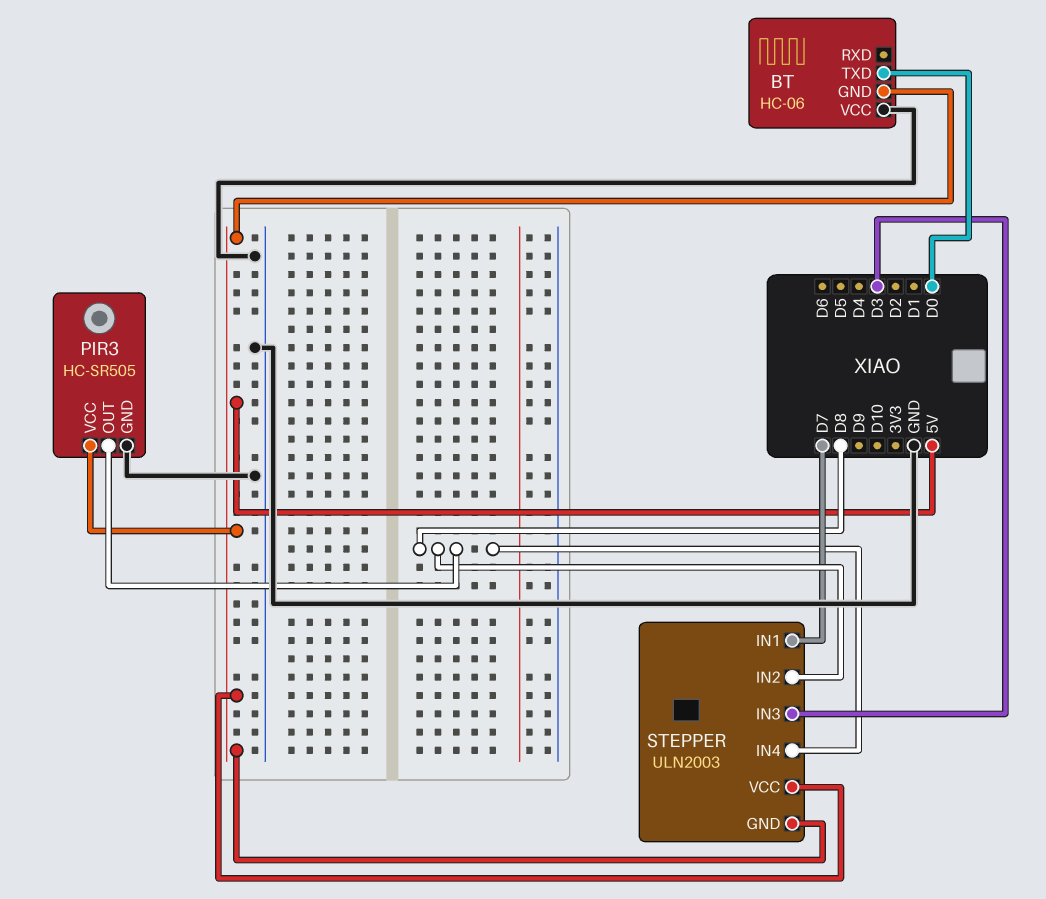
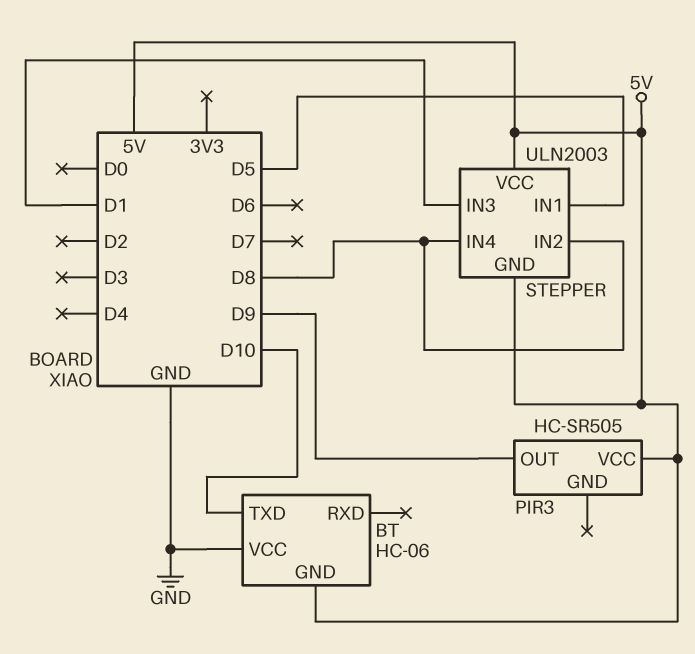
BT pin TXD: D0 -> D10
PIR3 pin GND: GND -> none
PIR3 pin OUT: D8 -> D9
STEPPER pin IN1: D7 -> D5
STEPPER pin IN3: D3 -> D1

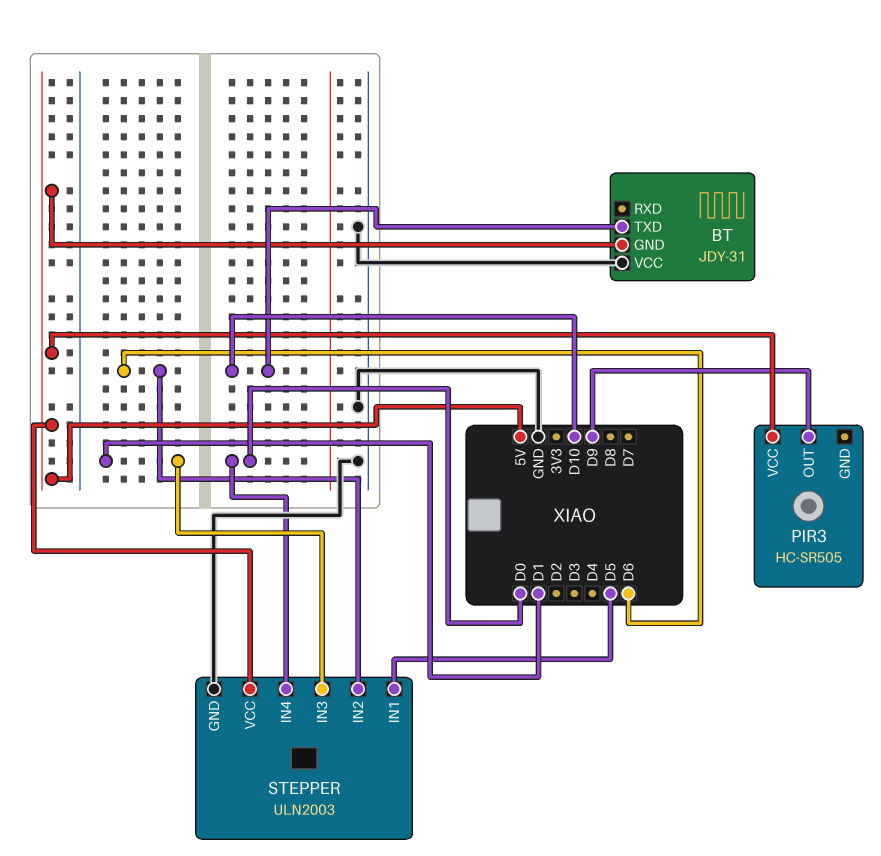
BT: HC-06 -> JDY-31
STEPPER pin GND: 5V -> GND
STEPPER pin IN2: D8 -> D6
STEPPER pin IN4: D8 -> D0

